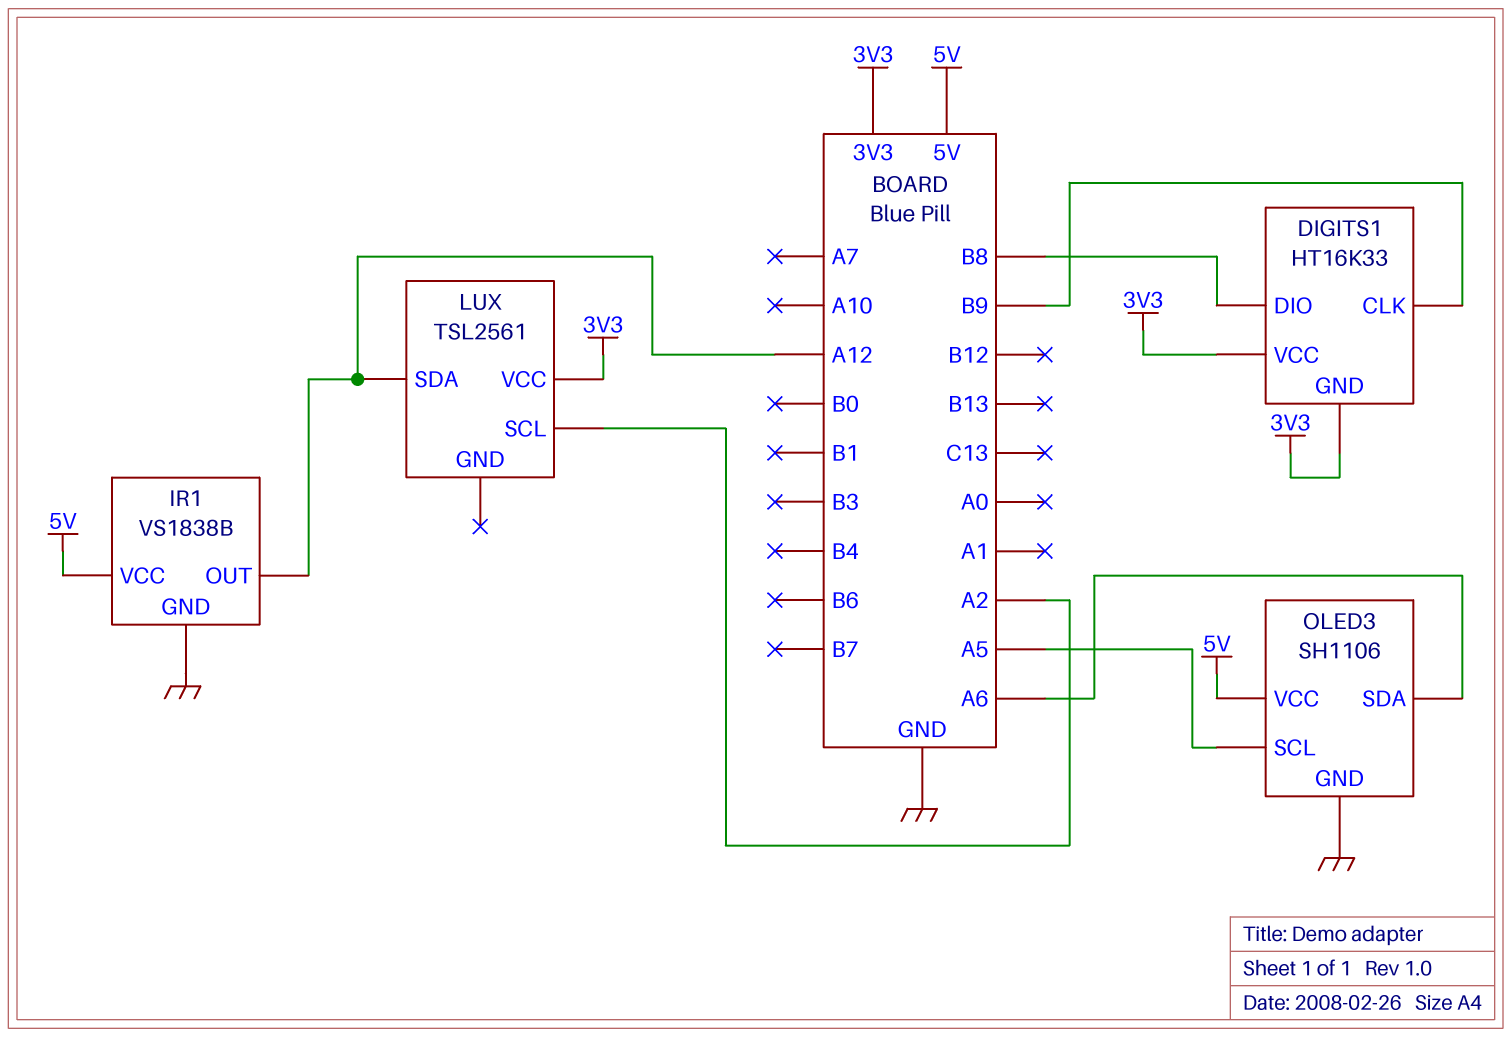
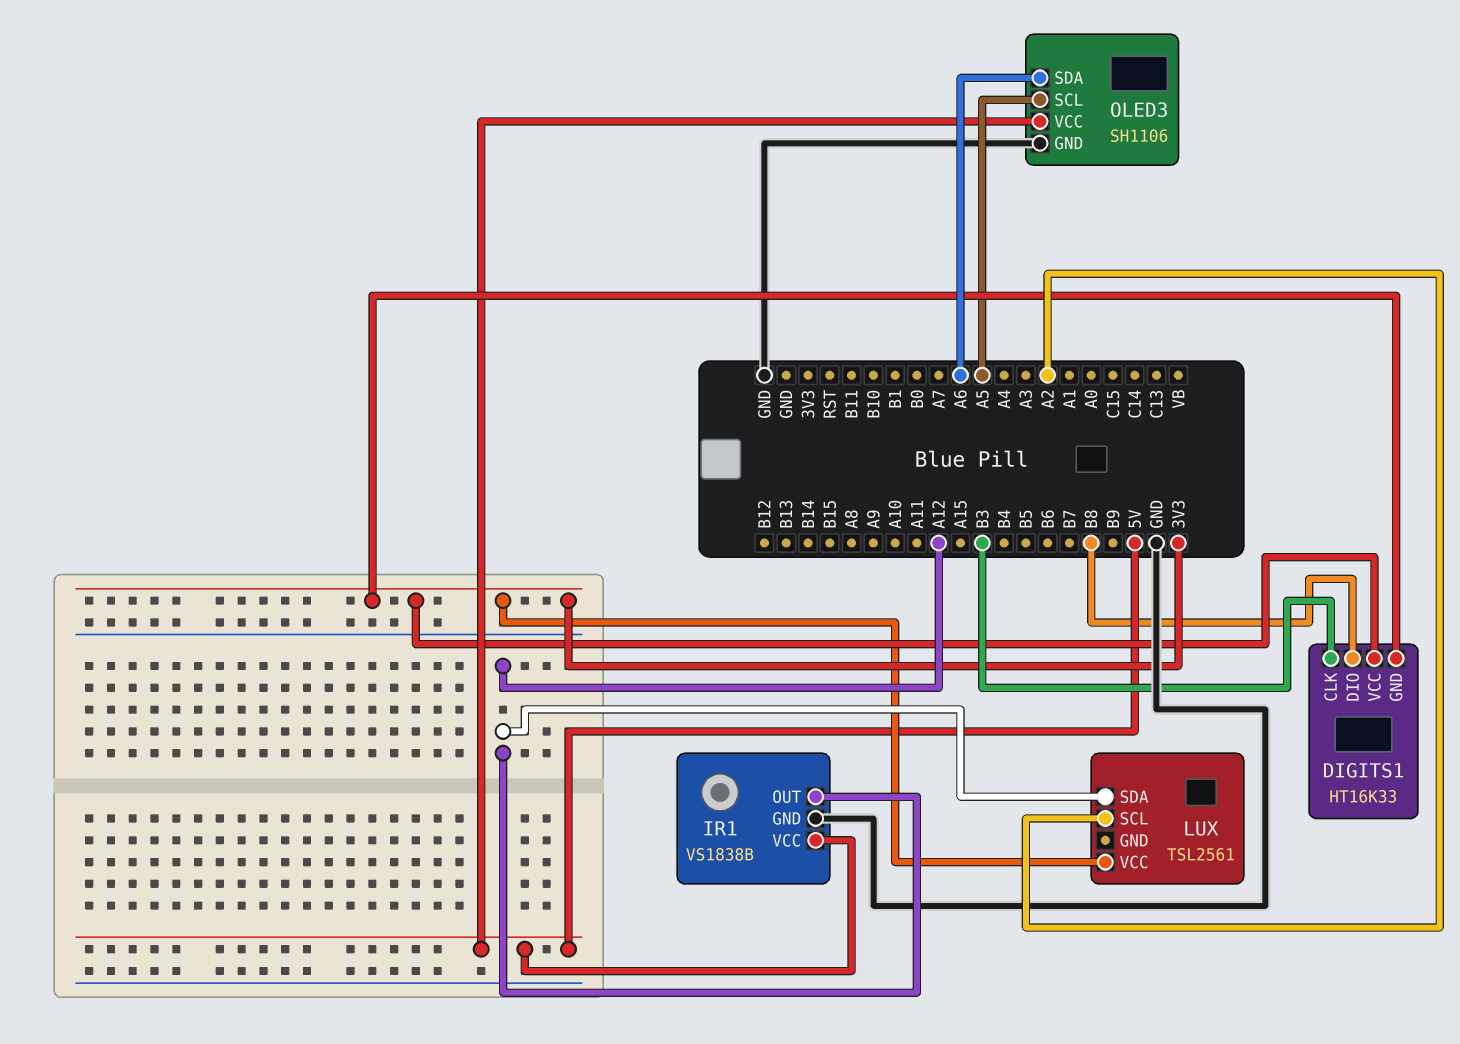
DIGITS1 pin CLK: B9 -> B3

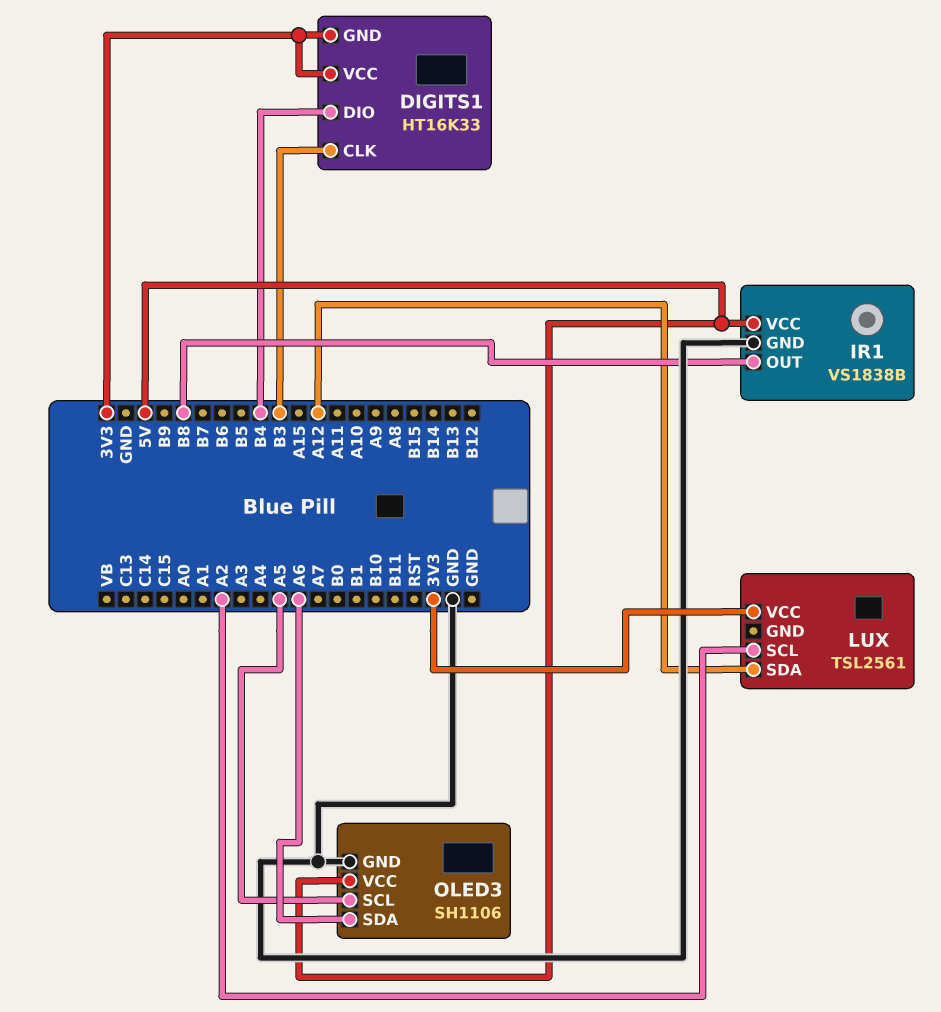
DIGITS1 pin DIO: B8 -> B4
IR1 pin OUT: A12 -> B8

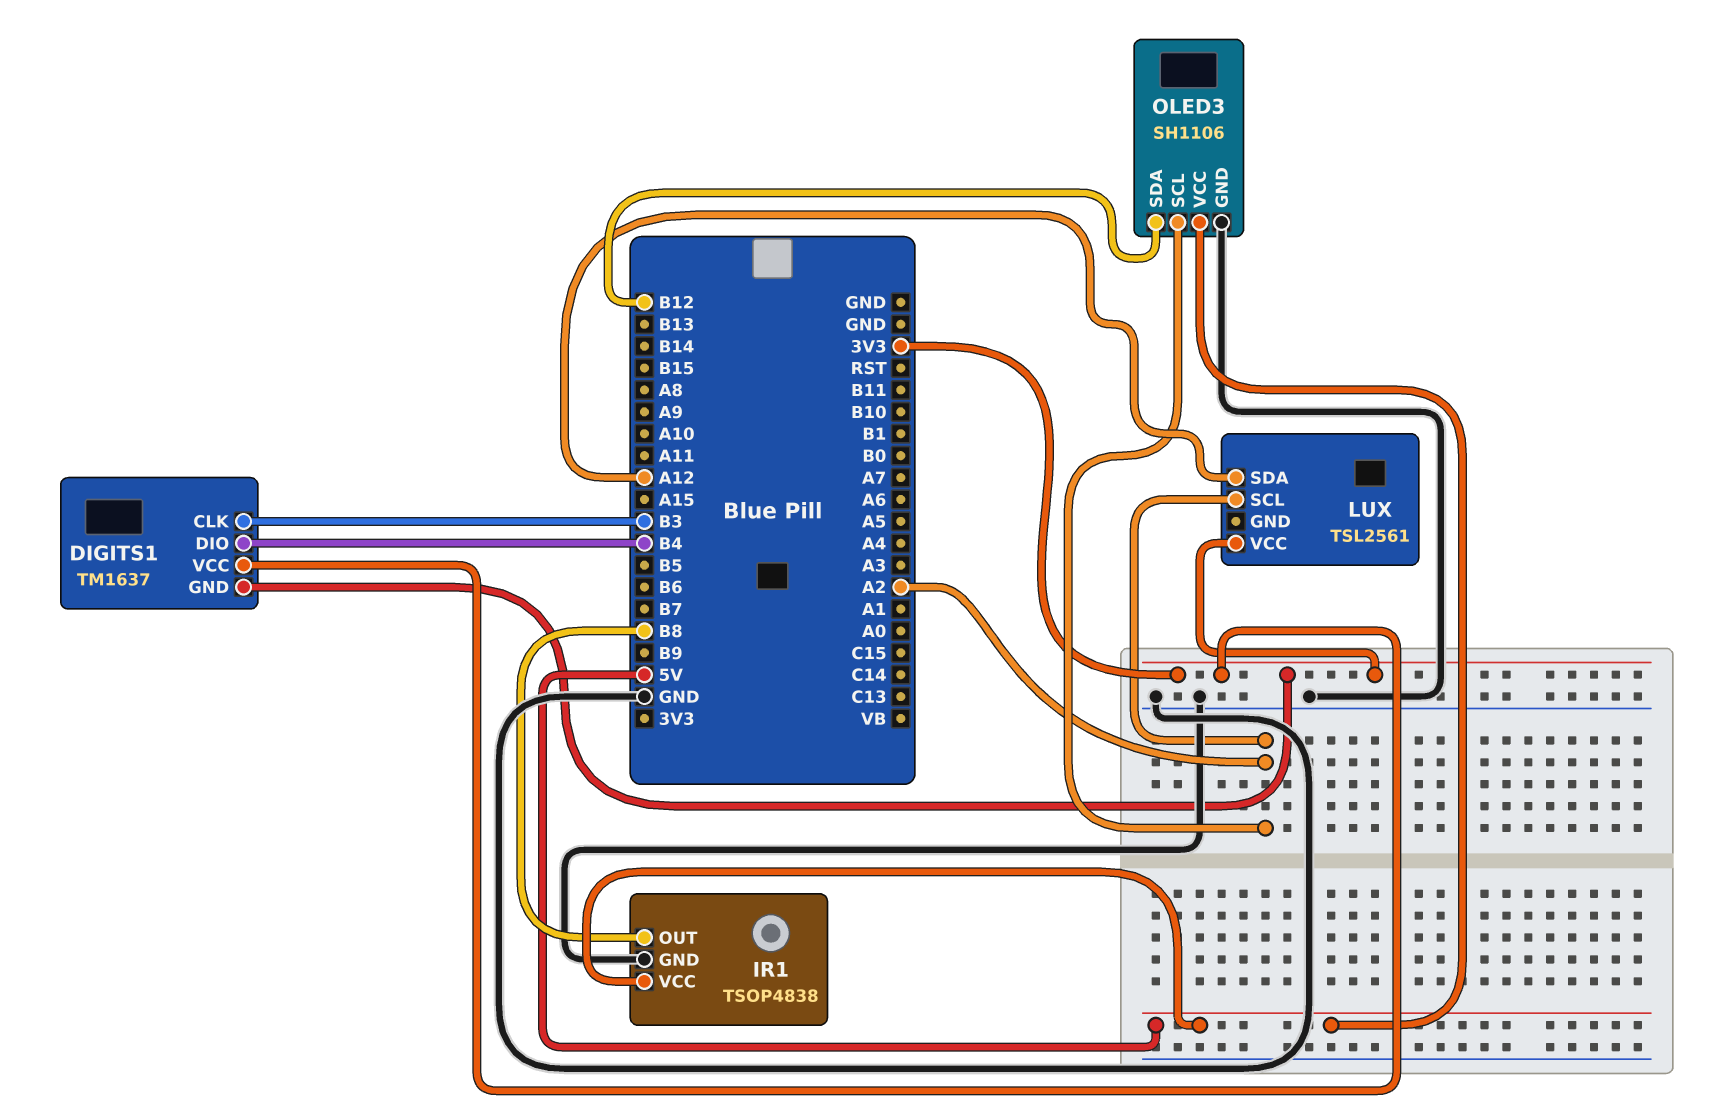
DIGITS1: HT16K33 -> TM1637
IR1: VS1838B -> TSOP4838
OLED3 pin SCL: A5 -> A2
OLED3 pin SDA: A6 -> B12

